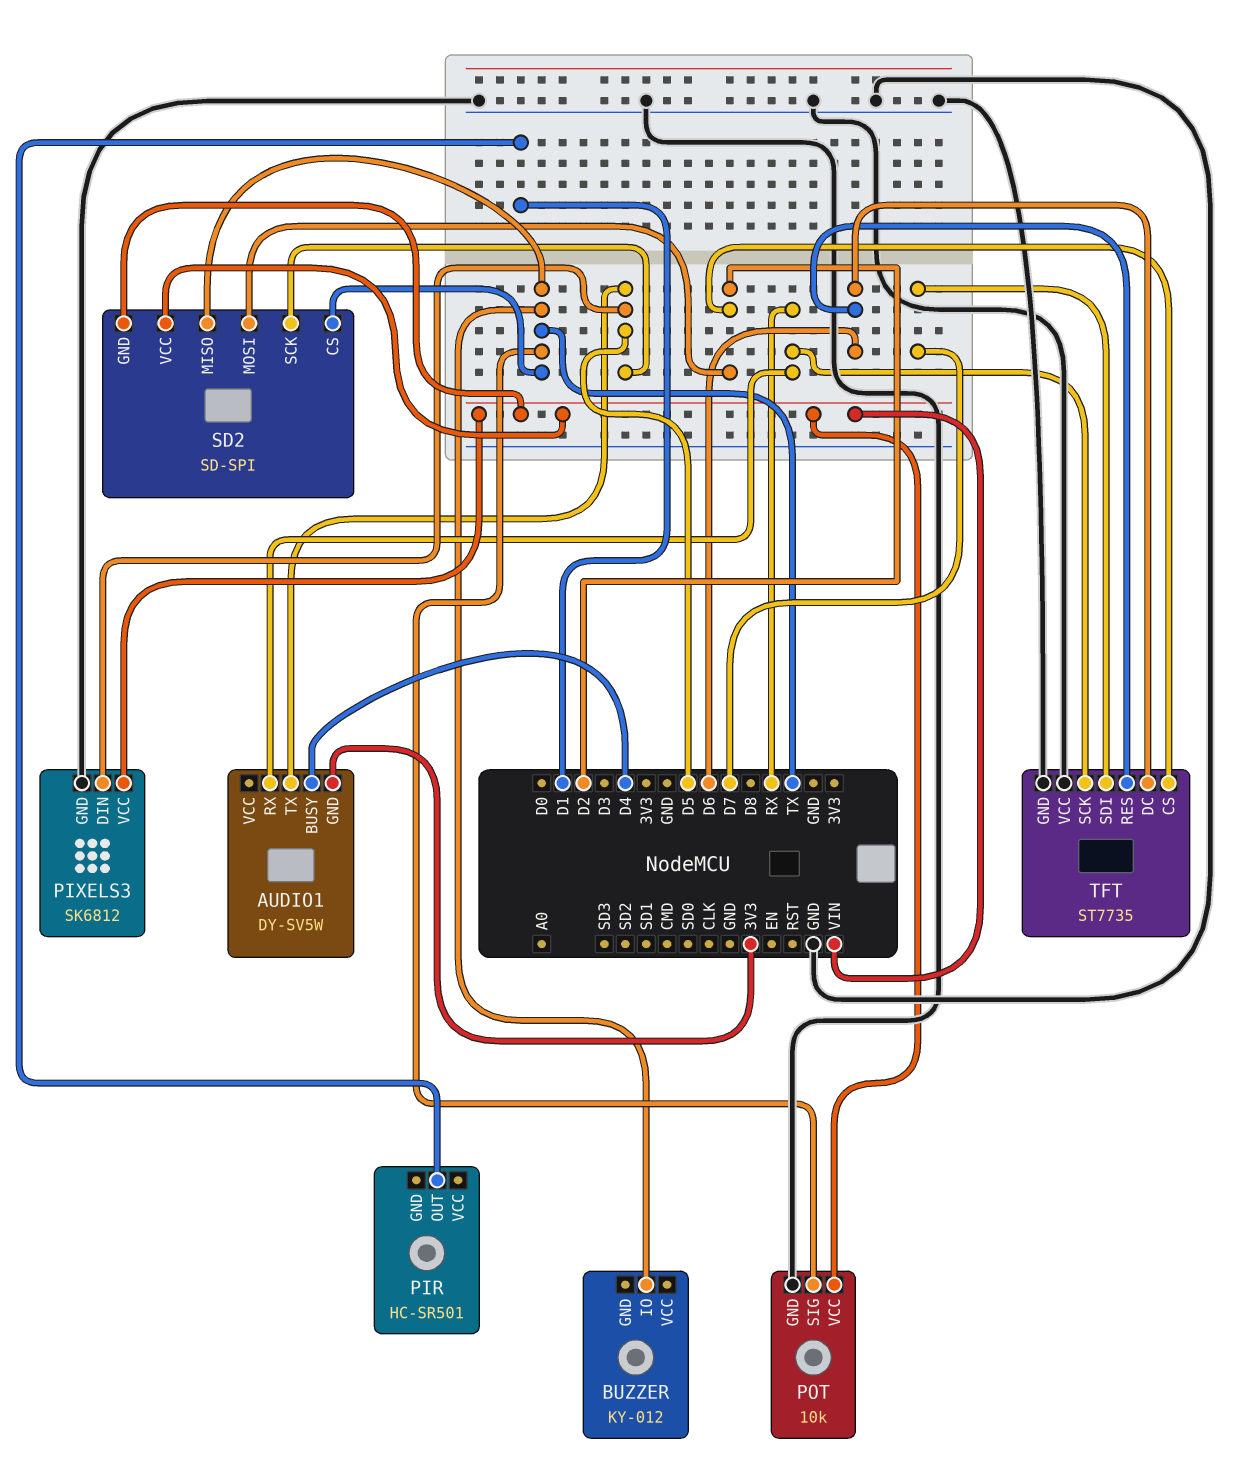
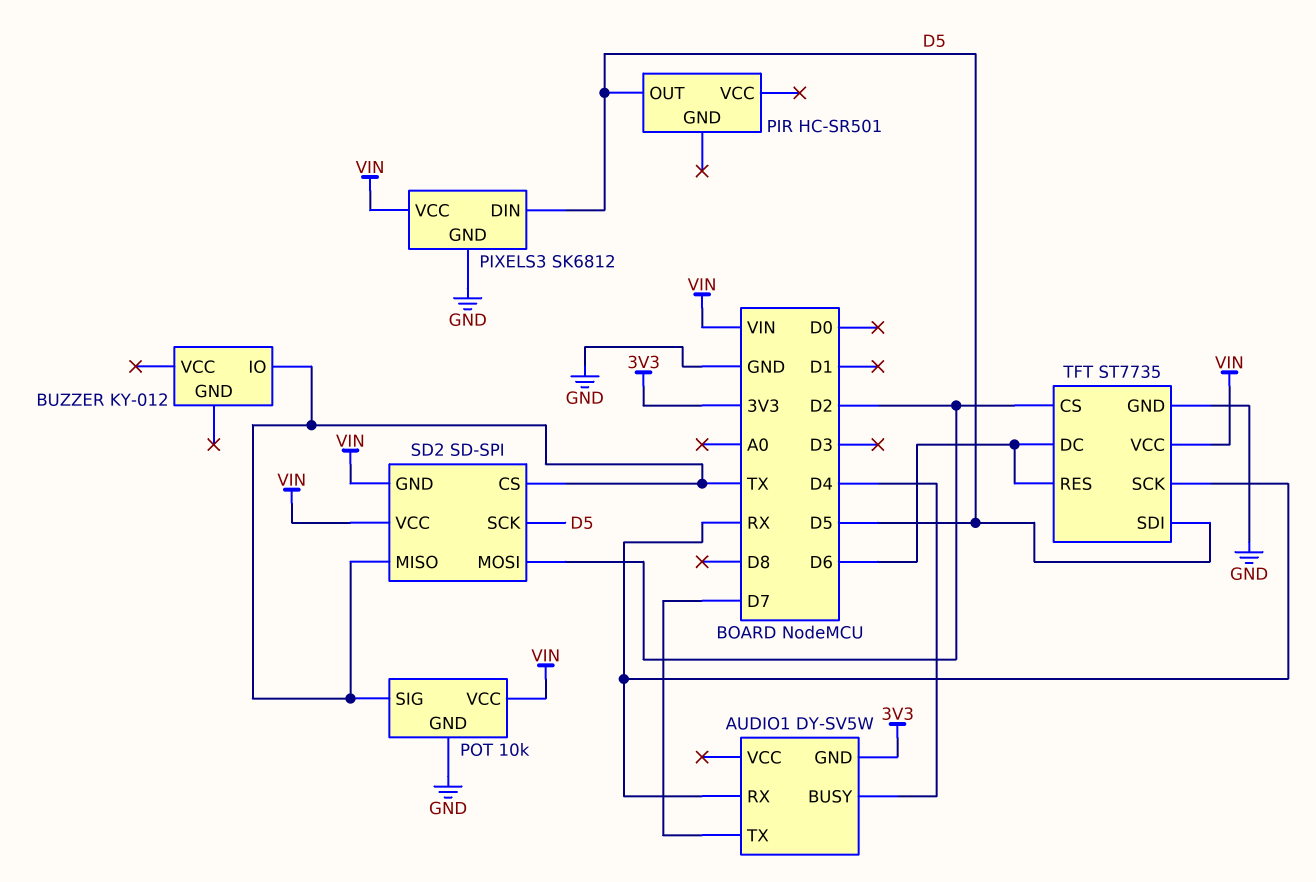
AUDIO1 pin TX: D5 -> D7
PIR pin OUT: D1 -> D5
TFT pin SDI: D7 -> D5
TFT pin VCC: GND -> VIN

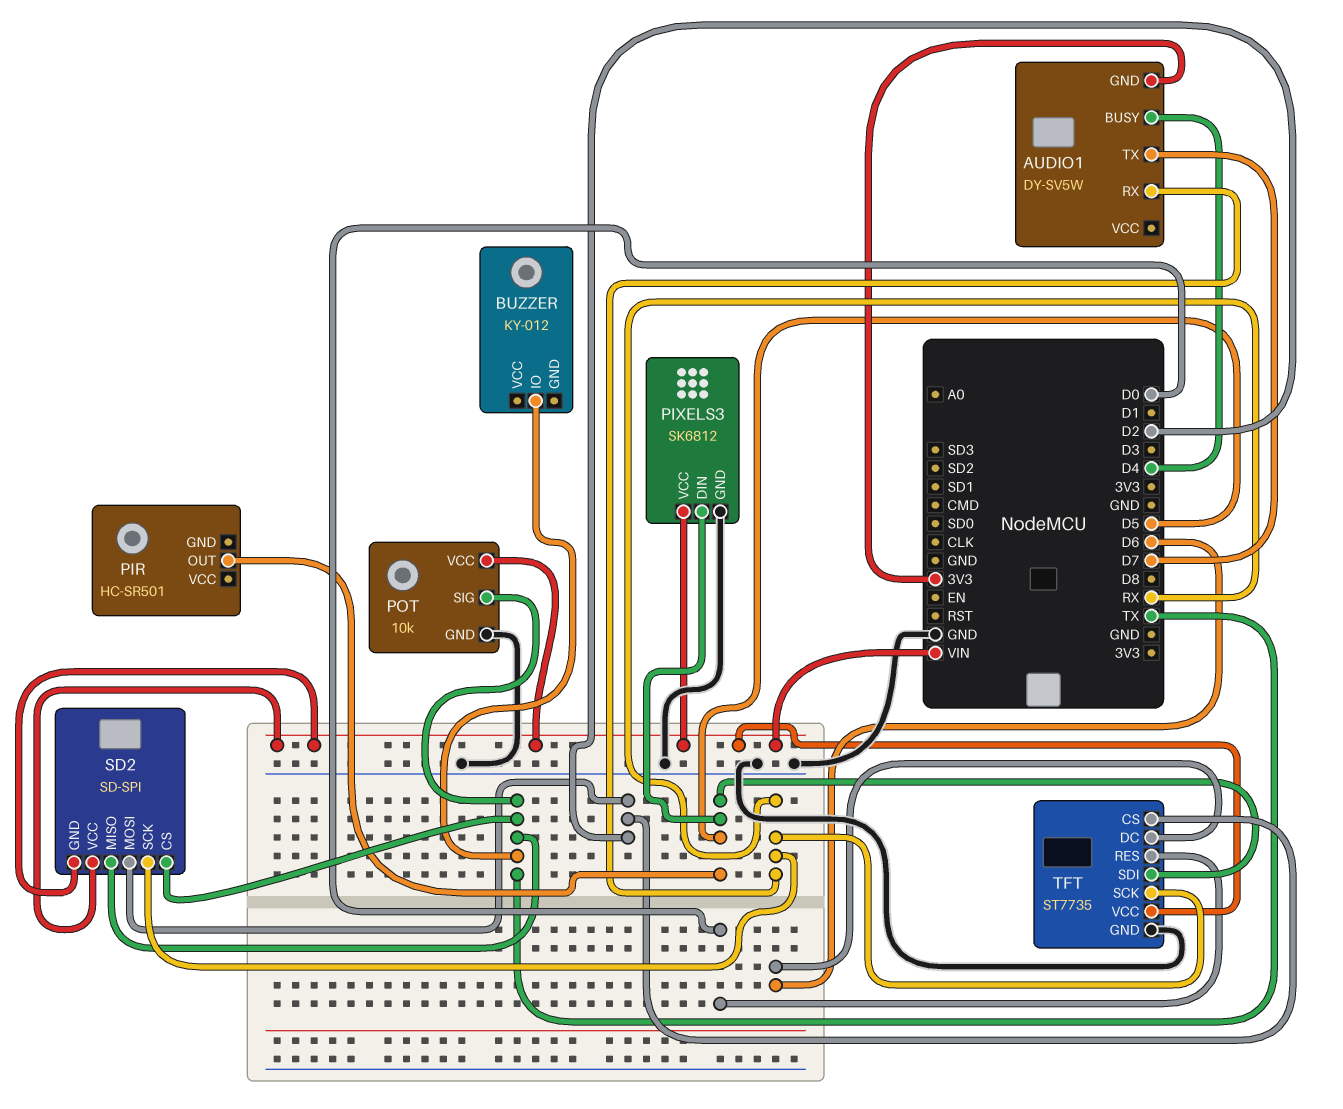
SD2 pin SCK: D5 -> RX
TFT pin RES: D6 -> D0

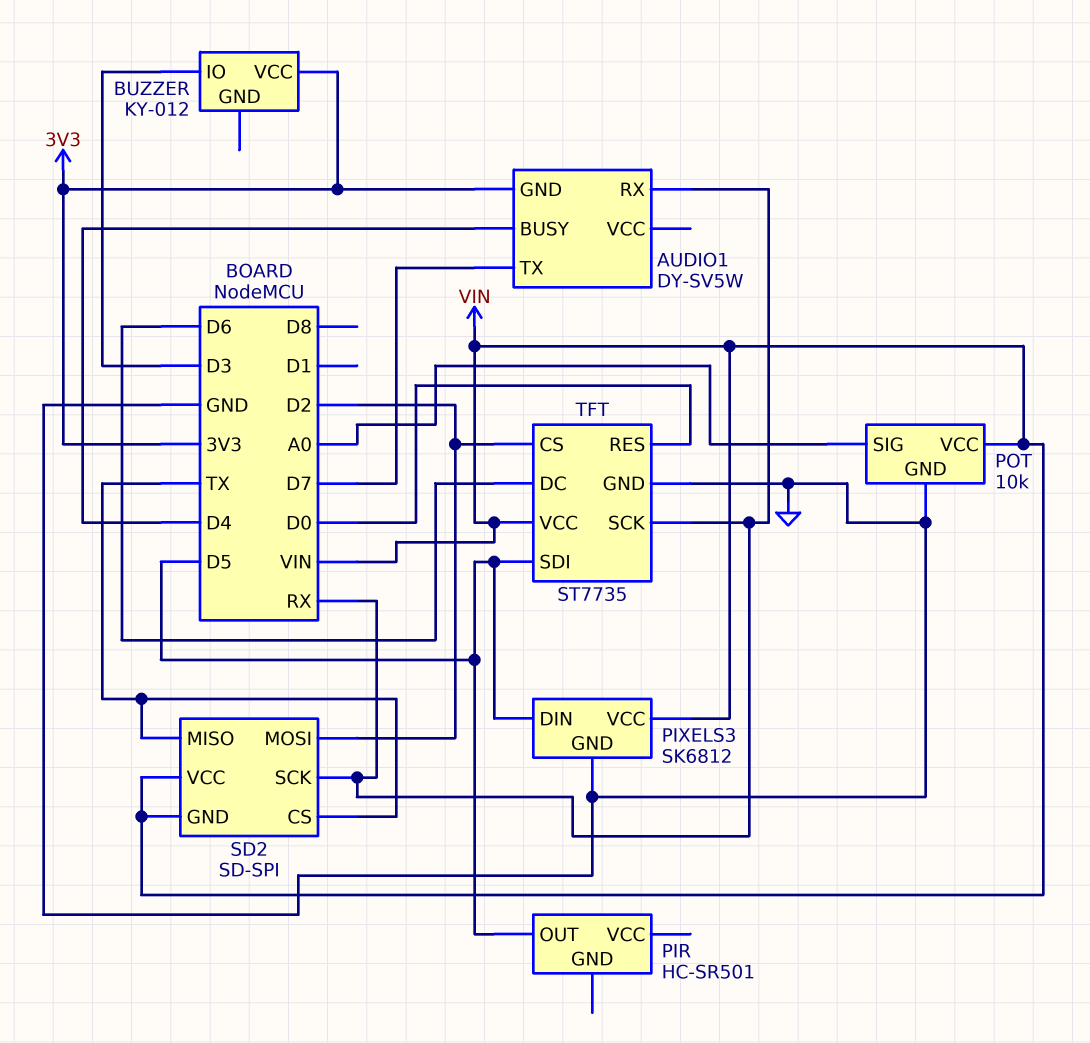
BUZZER pin IO: TX -> D3
BUZZER pin VCC: none -> 3V3
POT pin SIG: TX -> A0

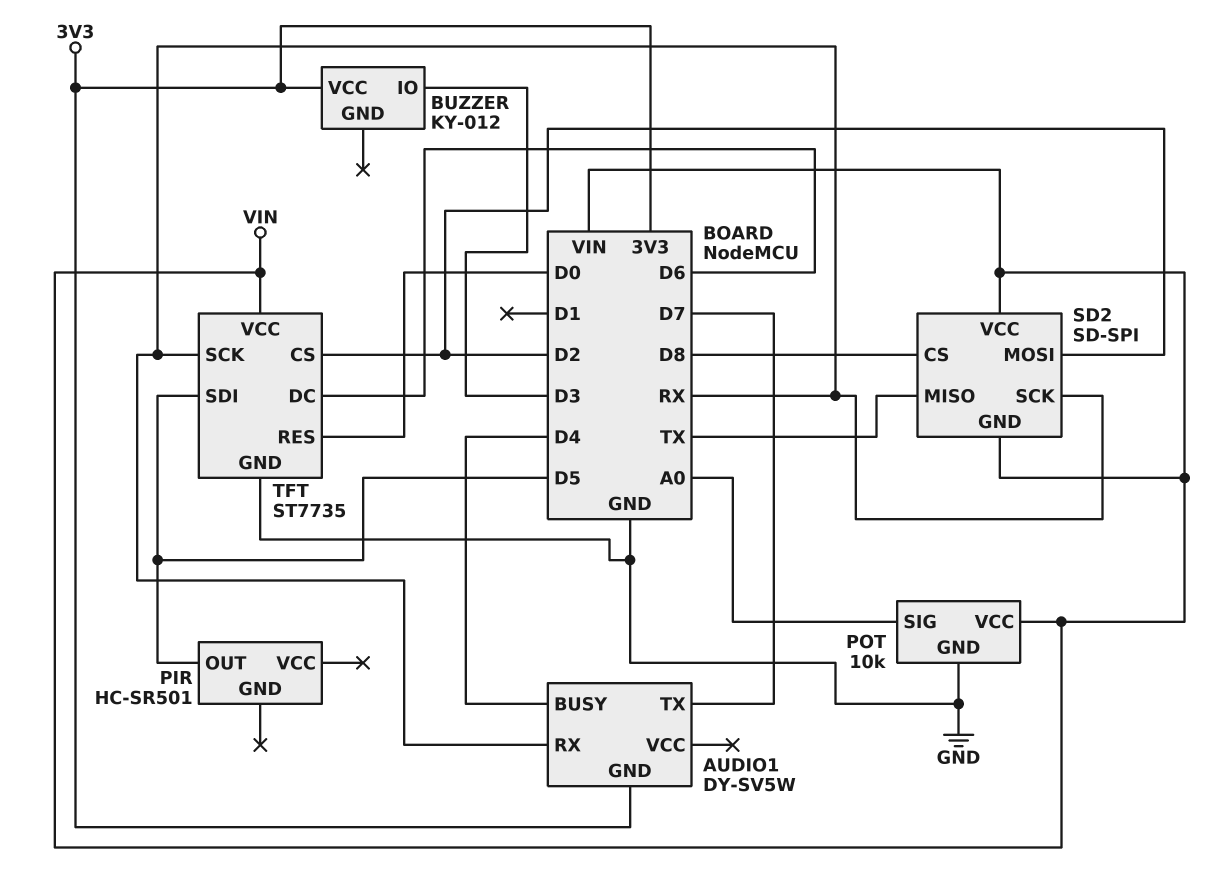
PIXELS3: SK6812 -> none
PIXELS3 pin DIN: D5 -> none
PIXELS3 pin GND: GND -> none
PIXELS3 pin VCC: VIN -> none
SD2 pin CS: TX -> D8

